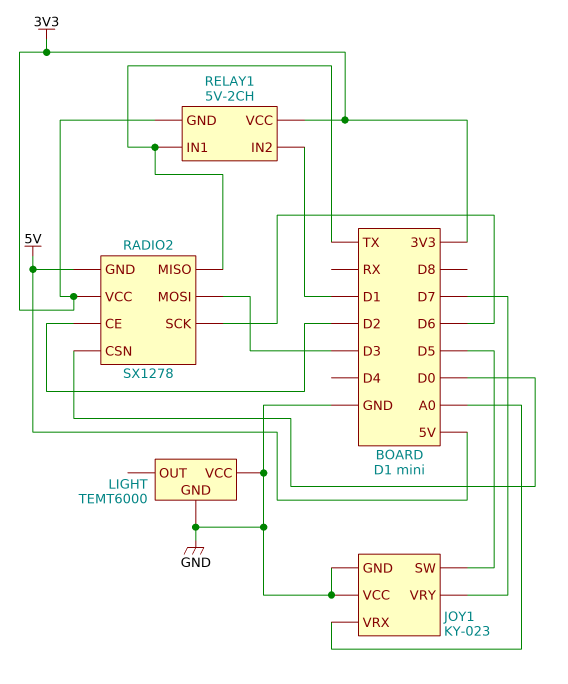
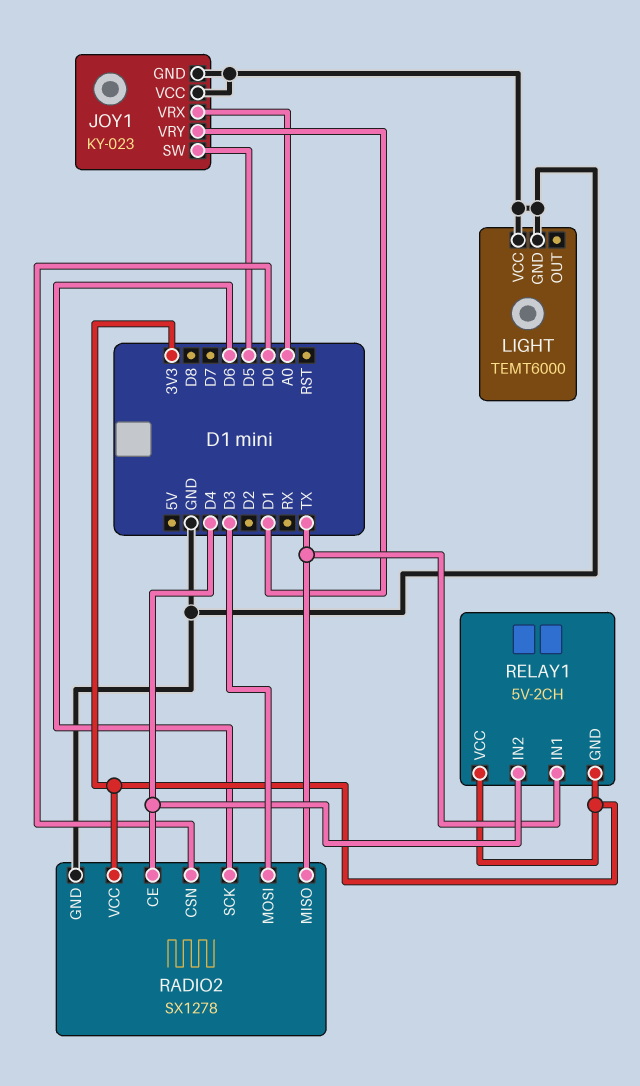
JOY1 pin VRY: D7 -> D1
RADIO2 pin CE: D2 -> D4
RADIO2 pin GND: 5V -> GND
RELAY1 pin IN2: D1 -> D4

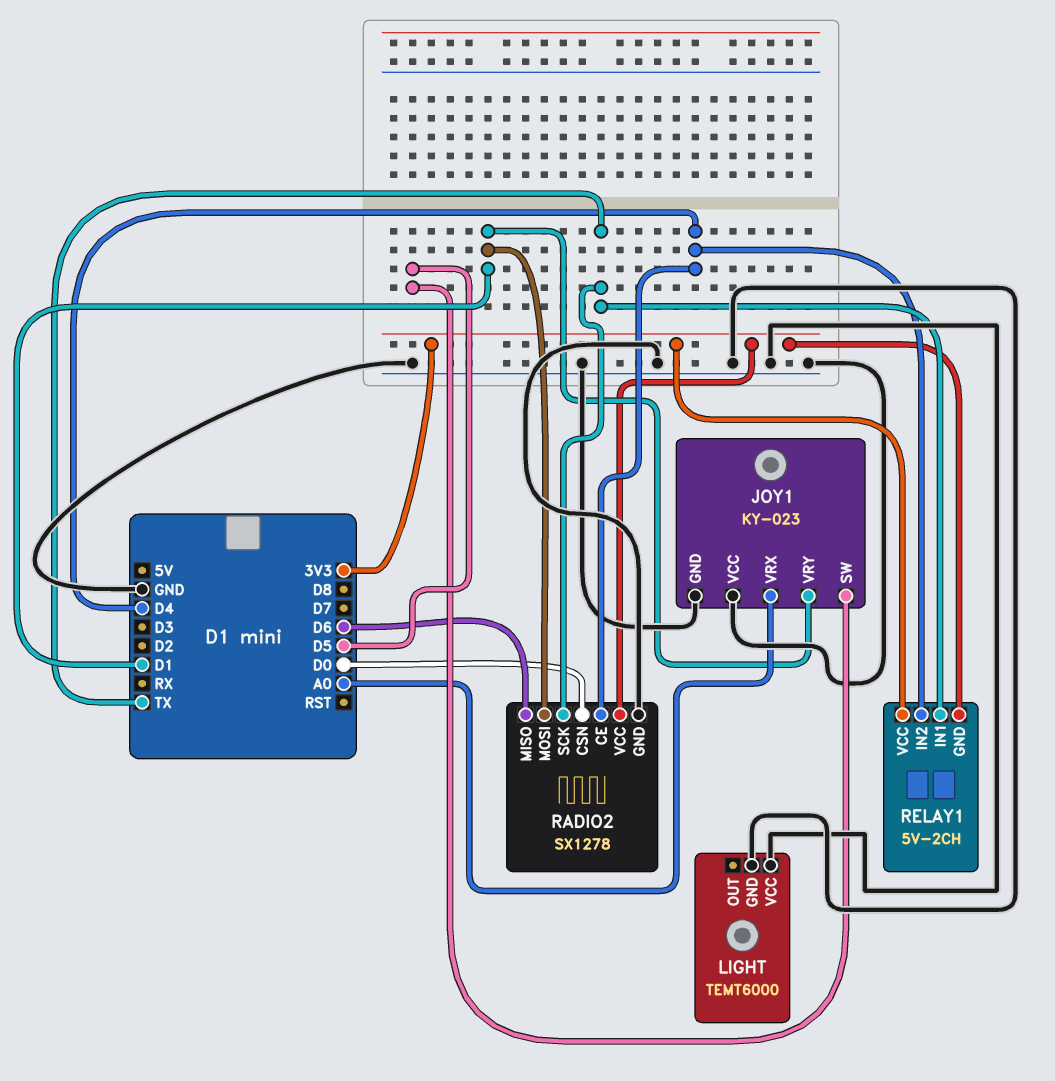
RADIO2 pin MISO: TX -> D6
RADIO2 pin MOSI: D3 -> D1
RADIO2 pin SCK: D6 -> TX

